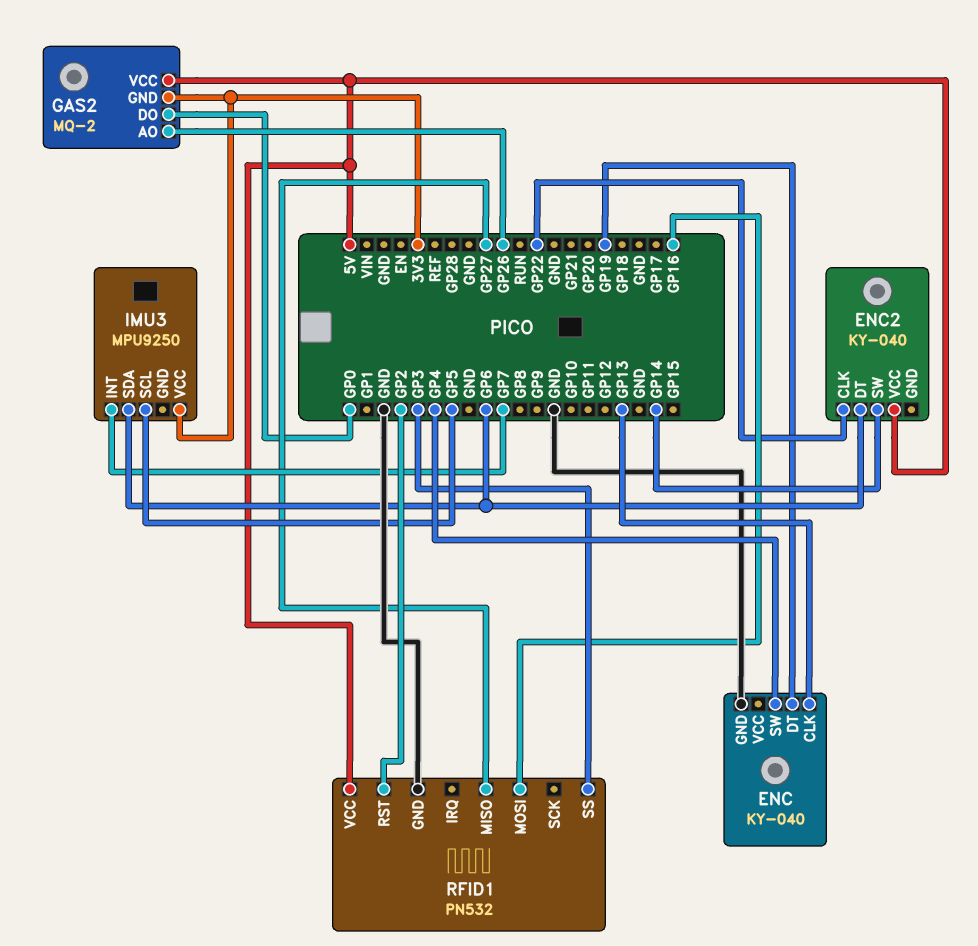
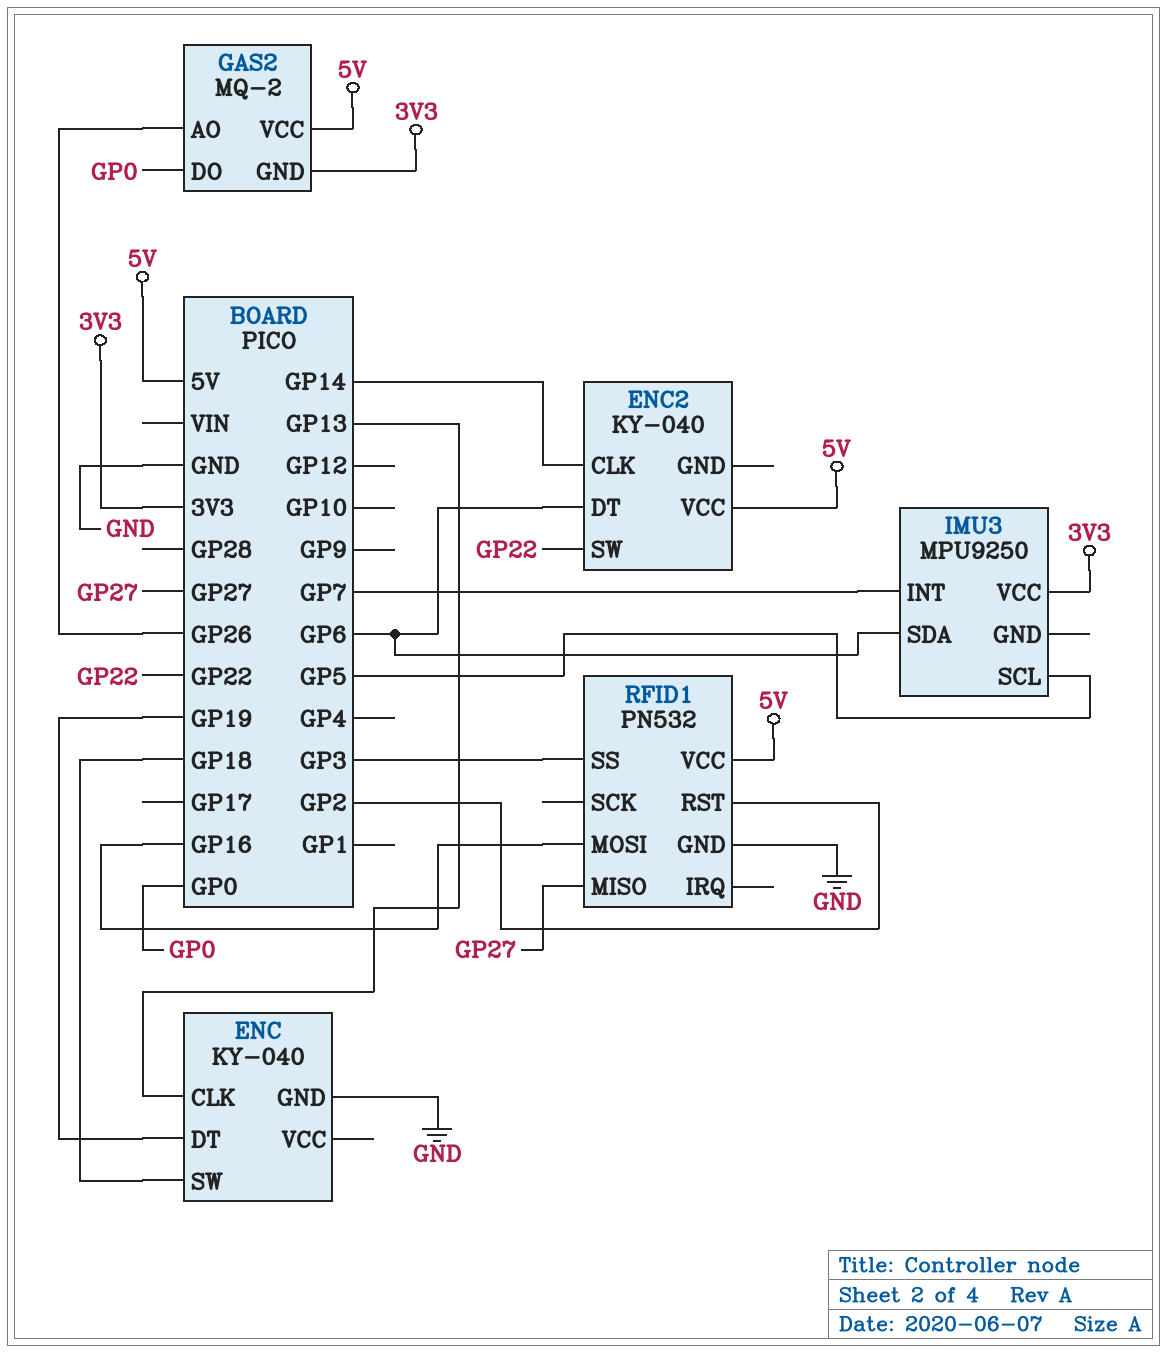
ENC pin SW: GP4 -> GP18
ENC2 pin CLK: GP22 -> GP14
ENC2 pin SW: GP14 -> GP22

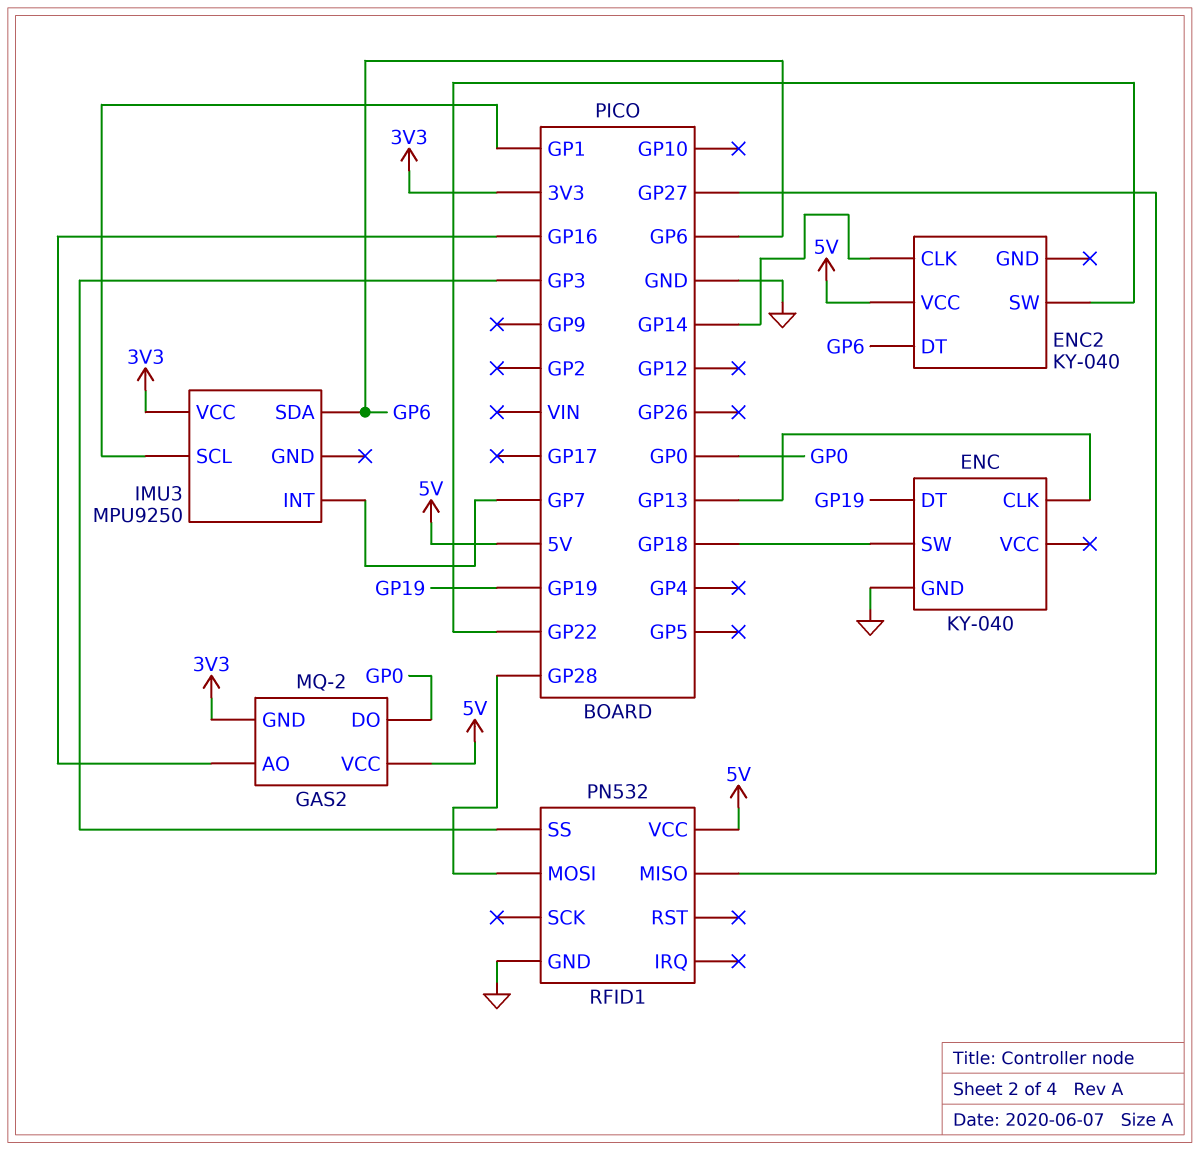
GAS2 pin AO: GP26 -> GP16
IMU3 pin SCL: GP5 -> GP1
RFID1 pin MOSI: GP16 -> GP28
RFID1 pin RST: GP2 -> none

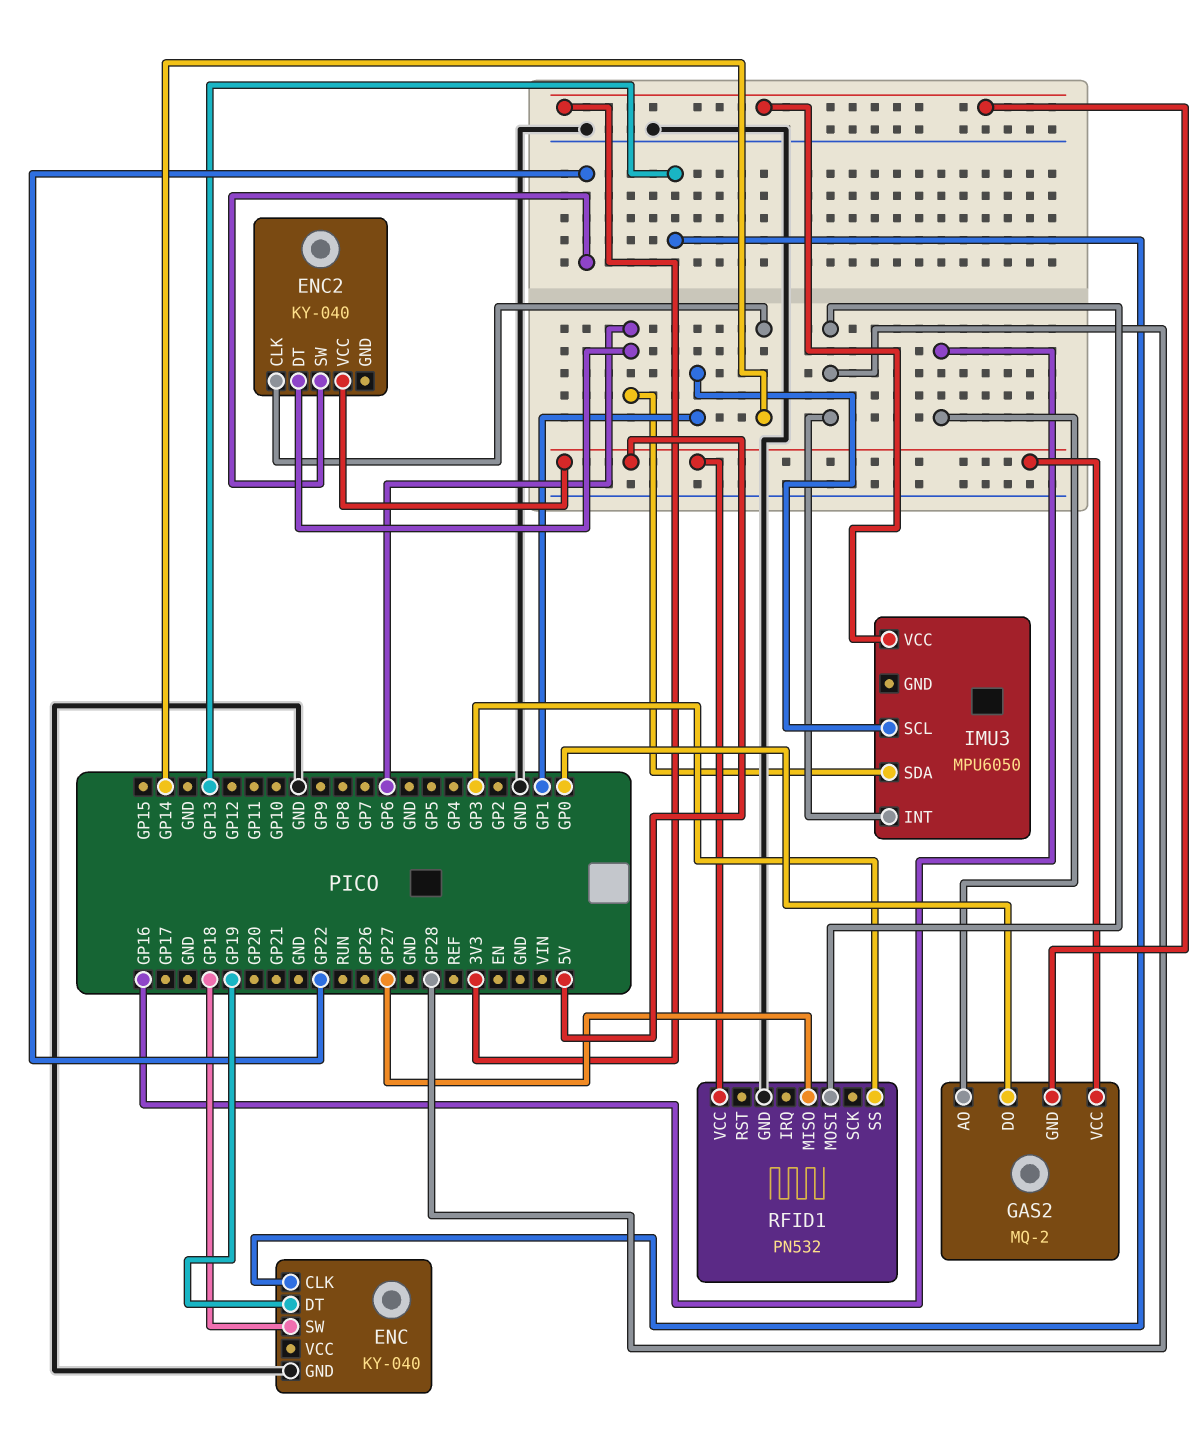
IMU3: MPU9250 -> MPU6050
IMU3 pin INT: GP7 -> GP28

